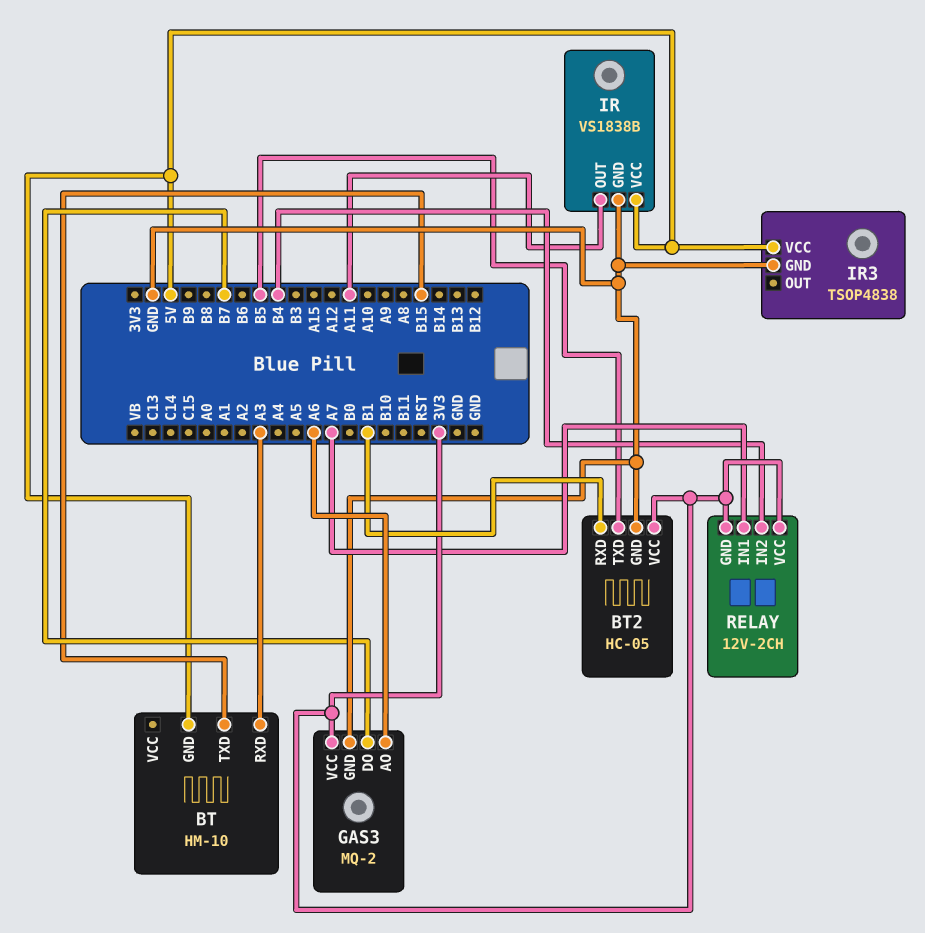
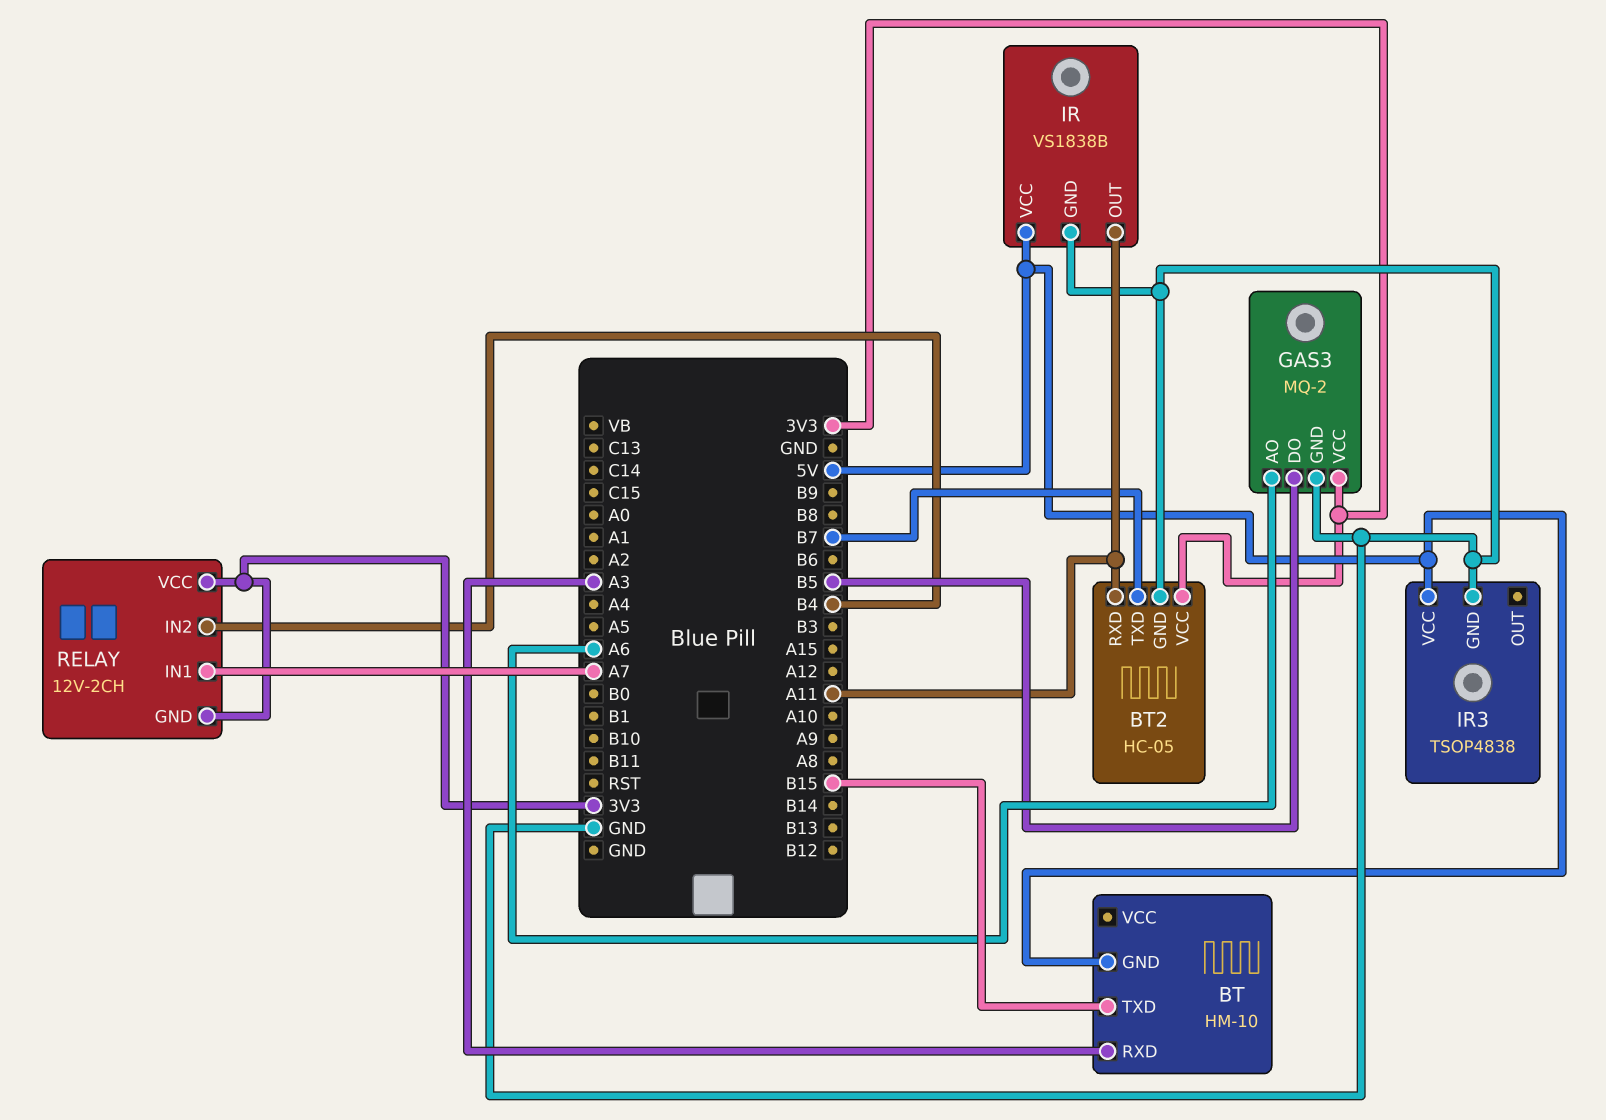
BT2 pin RXD: B1 -> A11
BT2 pin TXD: B5 -> B7
GAS3 pin DO: B7 -> B5

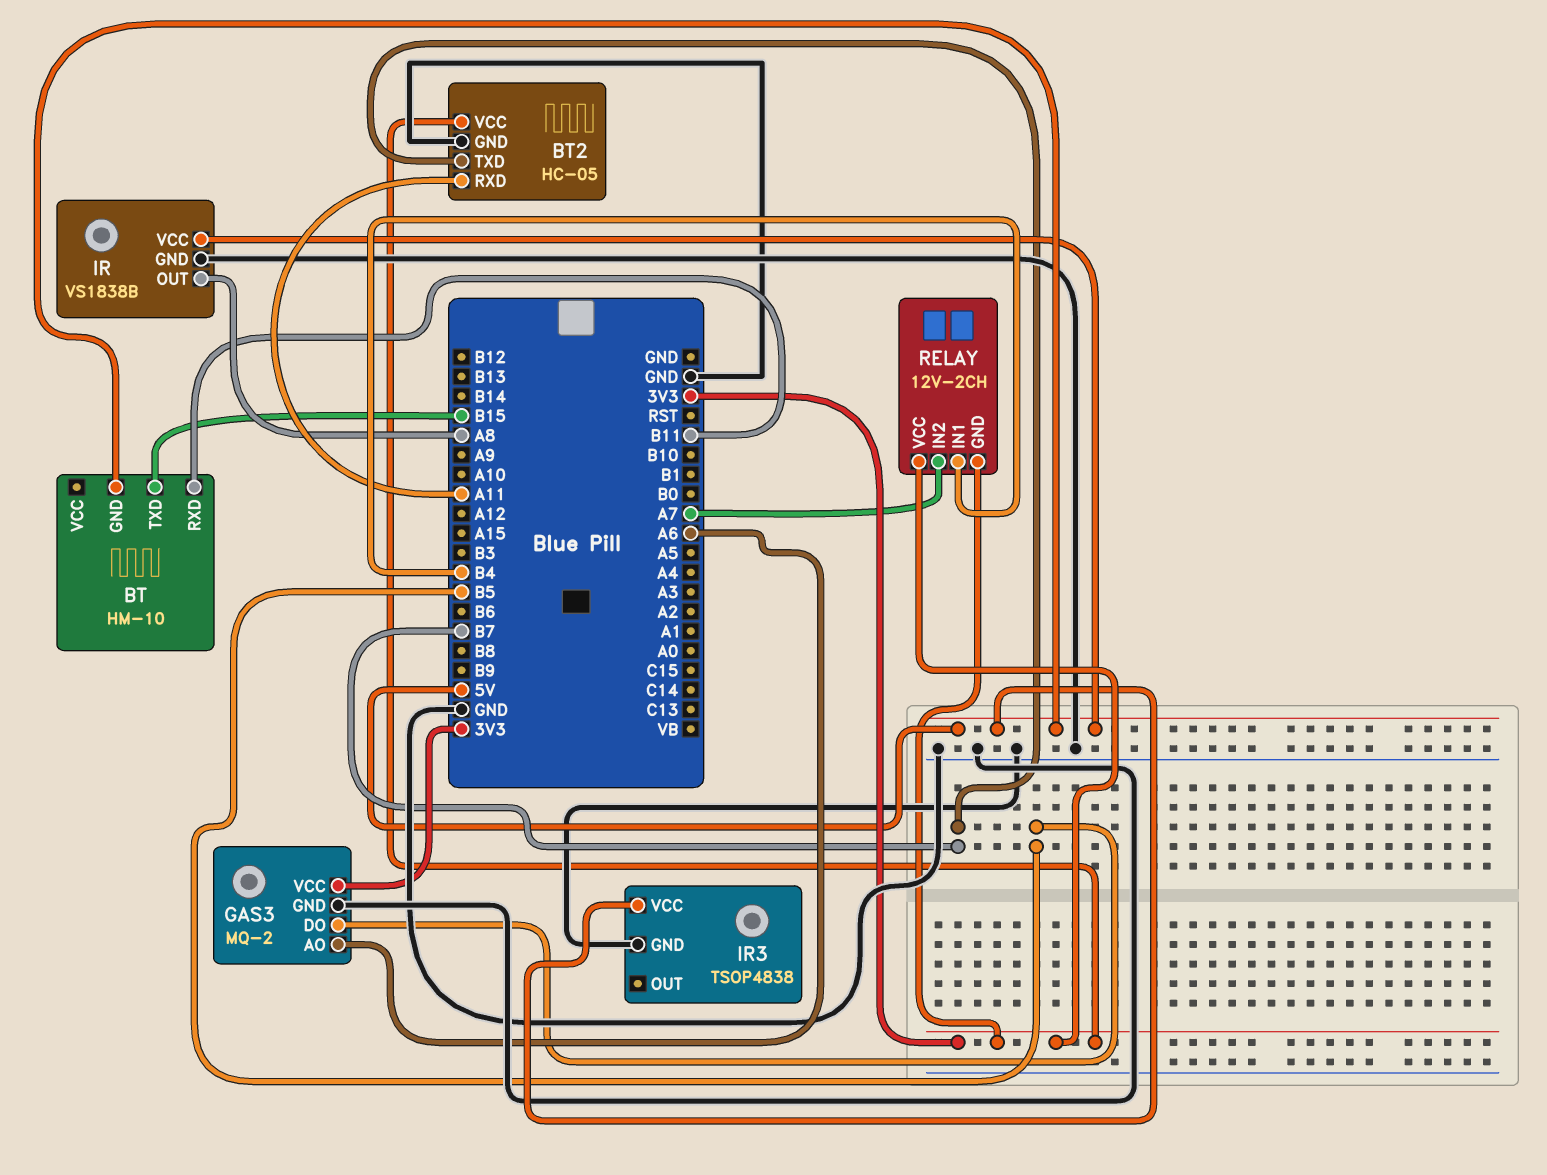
BT pin RXD: A3 -> B11
IR pin OUT: A11 -> A8
RELAY pin IN1: A7 -> B4
RELAY pin IN2: B4 -> A7

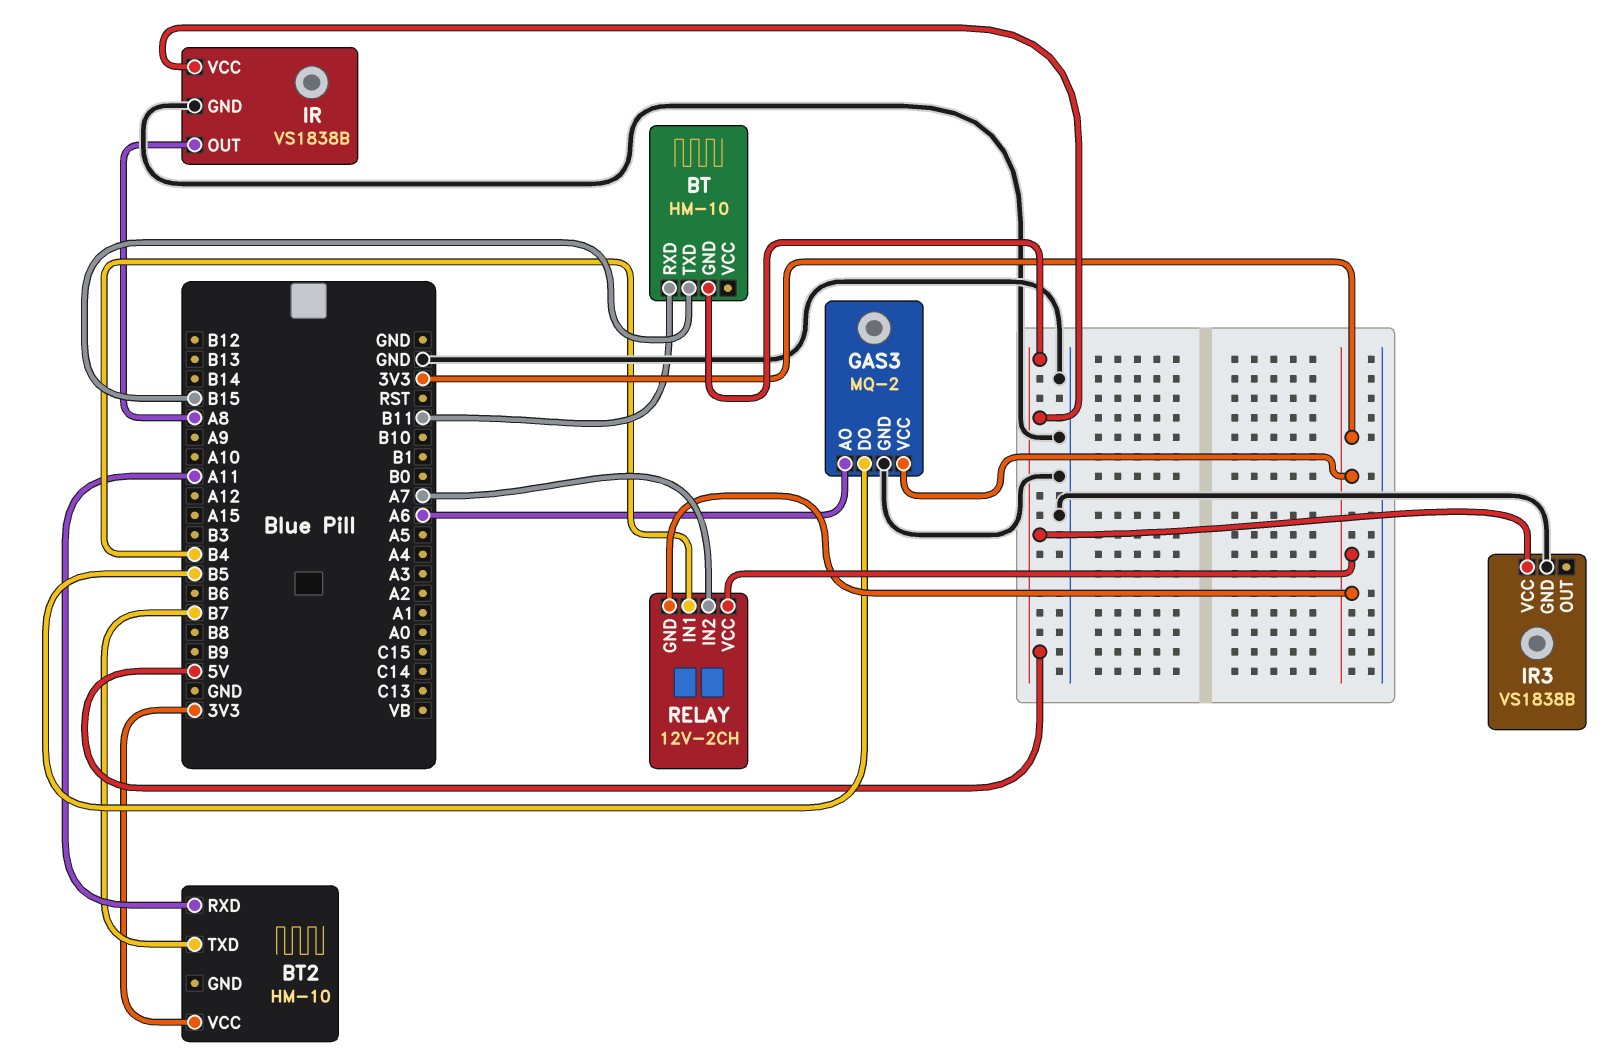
BT2: HC-05 -> HM-10
BT2 pin GND: GND -> none
IR3: TSOP4838 -> VS1838B

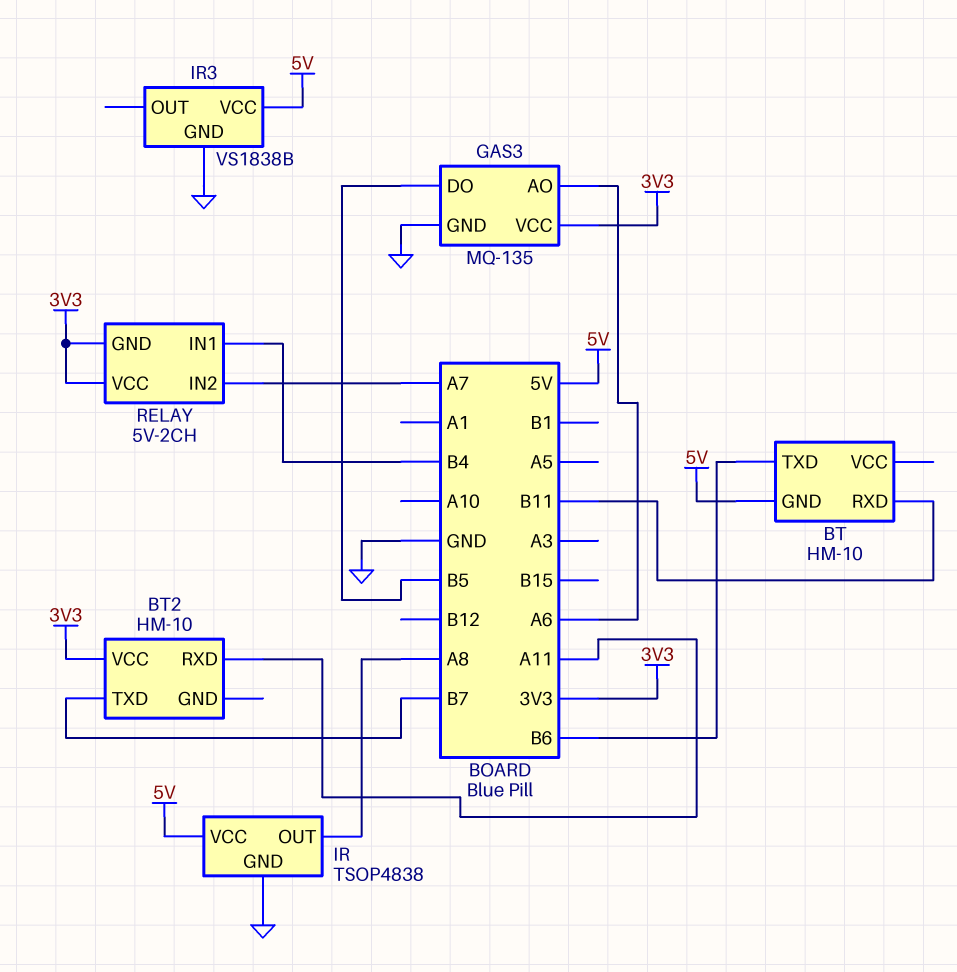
BT pin TXD: B15 -> B6
GAS3: MQ-2 -> MQ-135
IR: VS1838B -> TSOP4838
RELAY: 12V-2CH -> 5V-2CH

